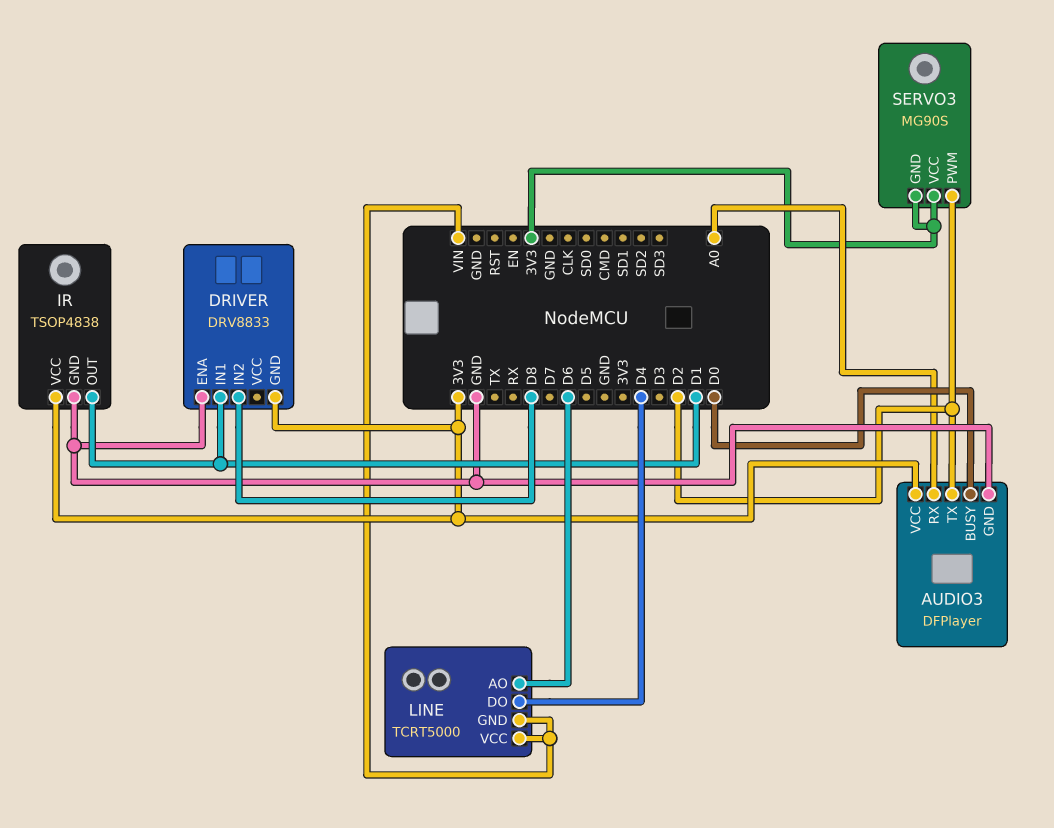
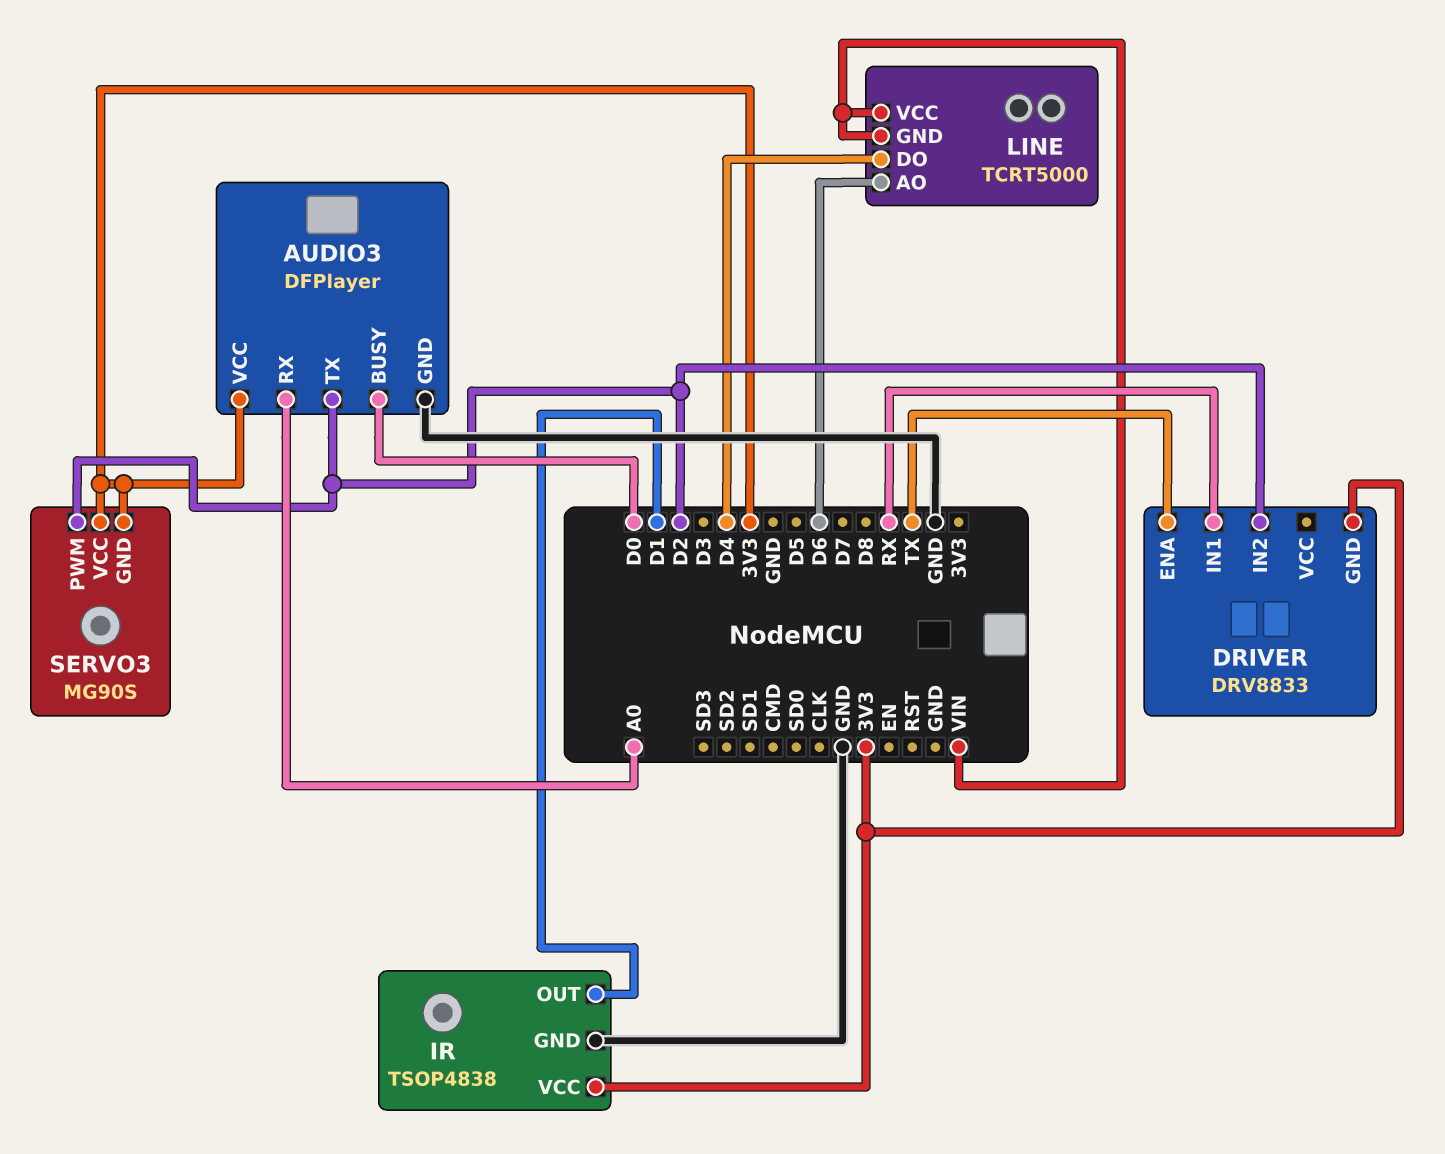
DRIVER pin ENA: GND -> TX
DRIVER pin IN1: D1 -> RX
DRIVER pin IN2: D8 -> D2

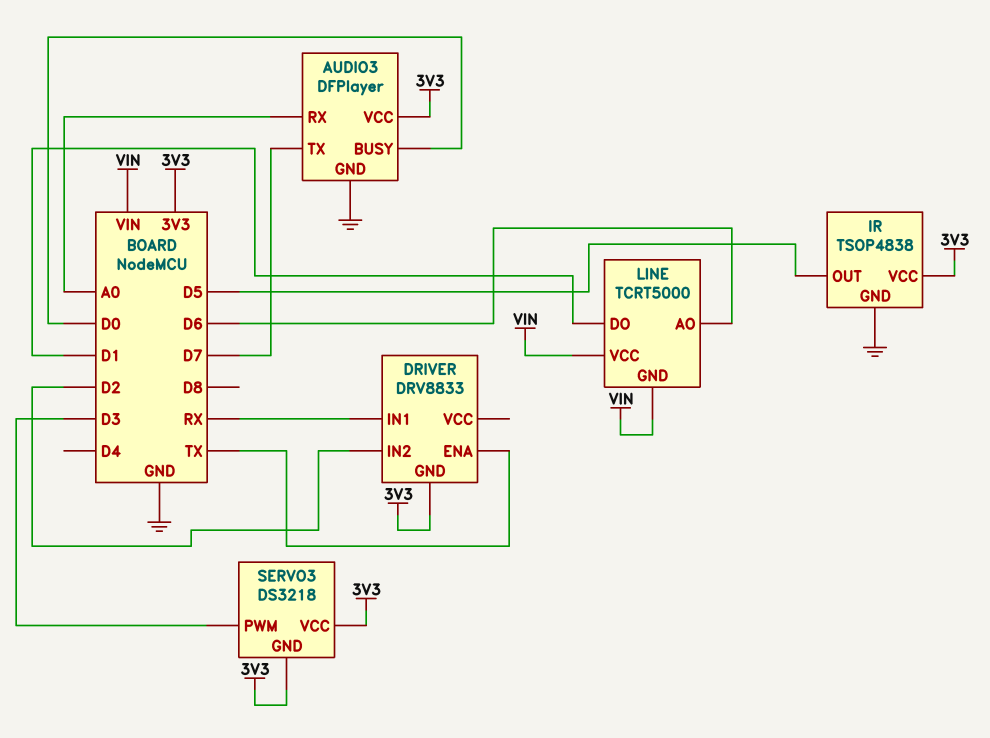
AUDIO3 pin TX: D2 -> D7
IR pin OUT: D1 -> D5
LINE pin DO: D4 -> D1
SERVO3: MG90S -> DS3218
SERVO3 pin PWM: D2 -> D3

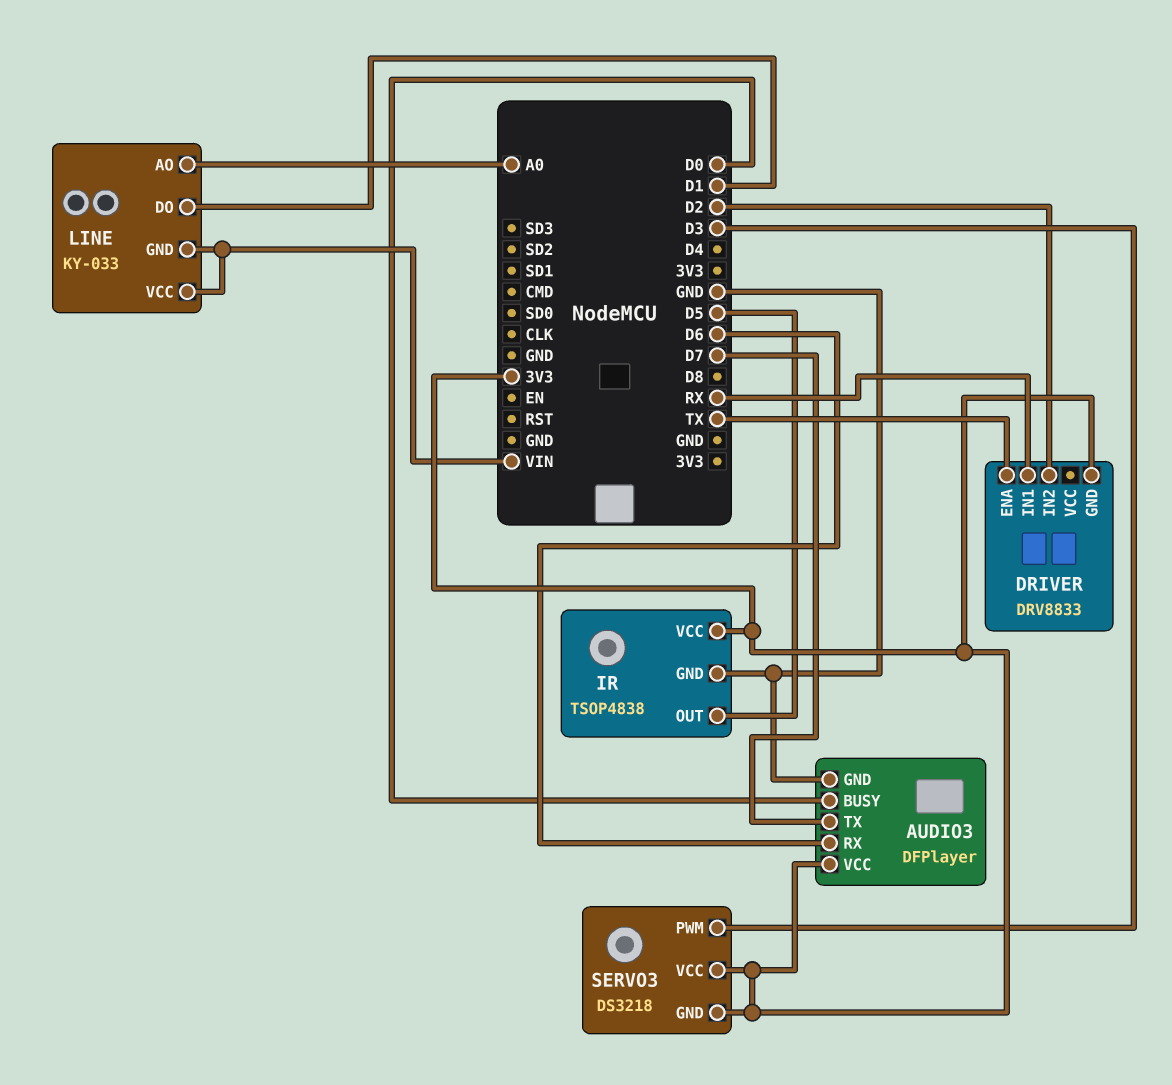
AUDIO3 pin RX: A0 -> D6
LINE: TCRT5000 -> KY-033
LINE pin AO: D6 -> A0

